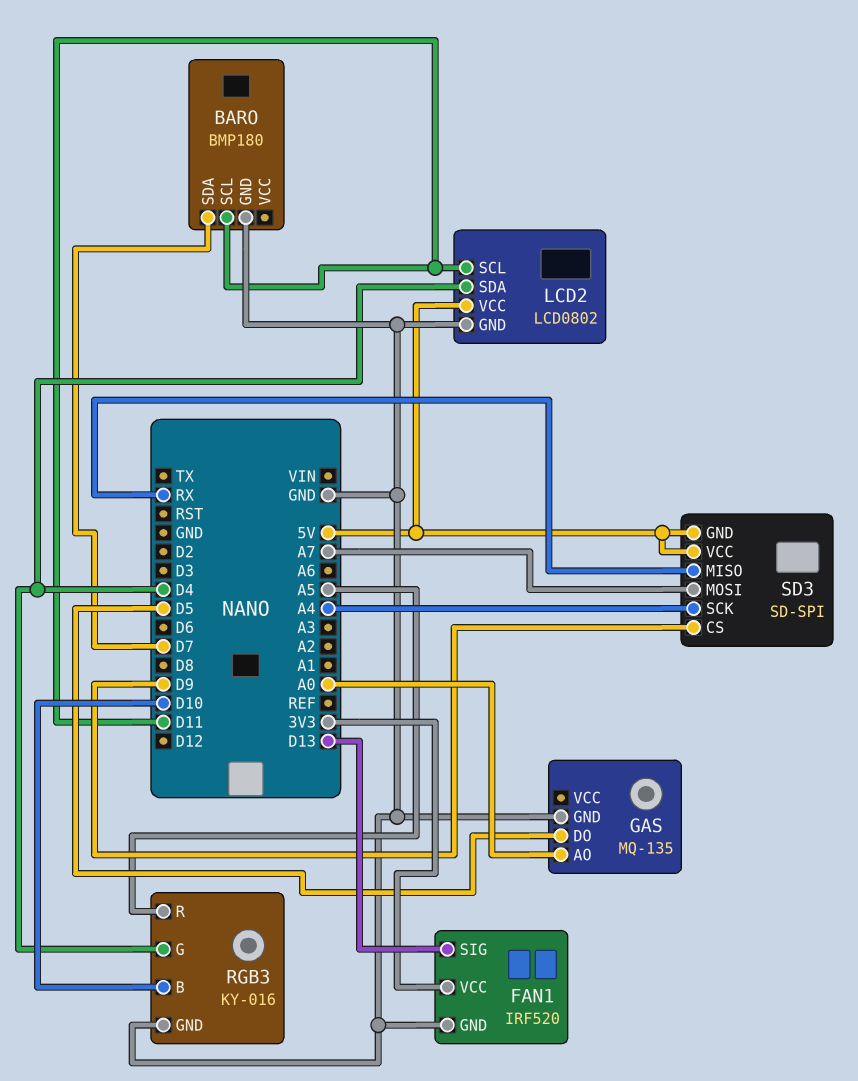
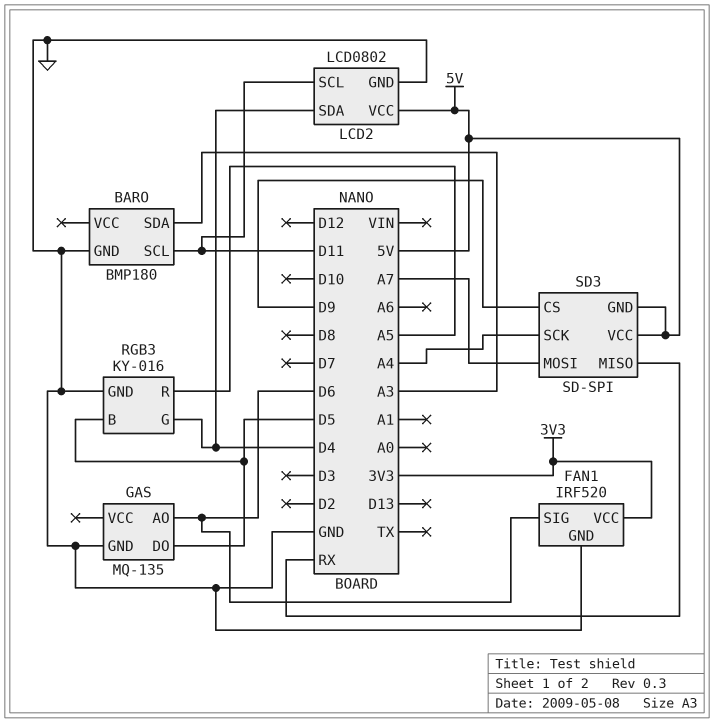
BARO pin SDA: D7 -> A3
FAN1 pin SIG: D13 -> D6
GAS pin AO: A0 -> D6
RGB3 pin B: D10 -> D5

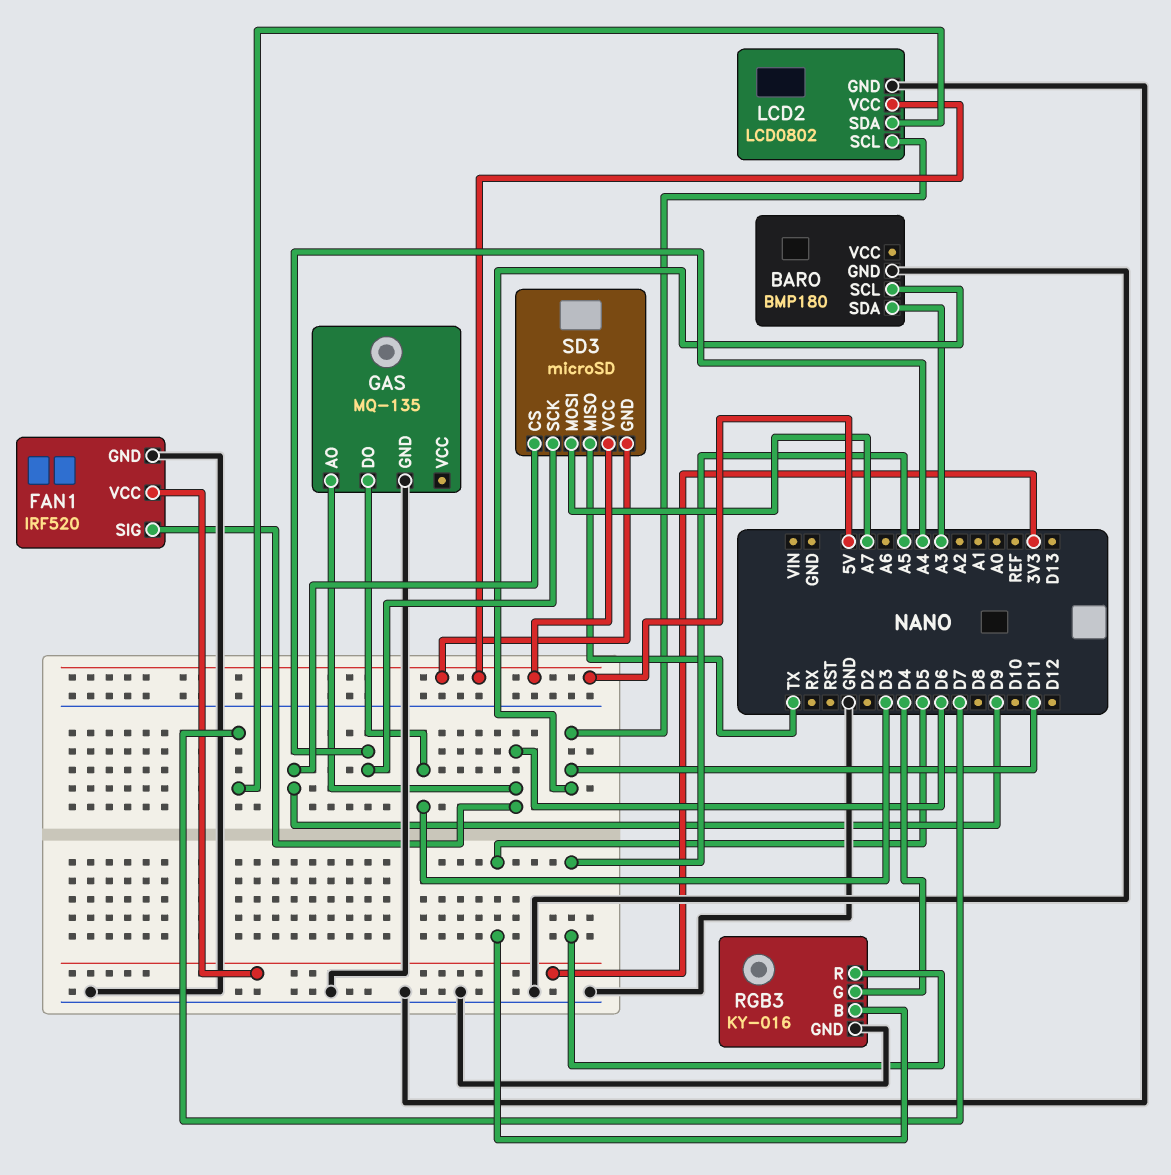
GAS pin DO: D5 -> D3
LCD2 pin SDA: D4 -> D7
SD3: SD-SPI -> microSD
SD3 pin MISO: RX -> TX

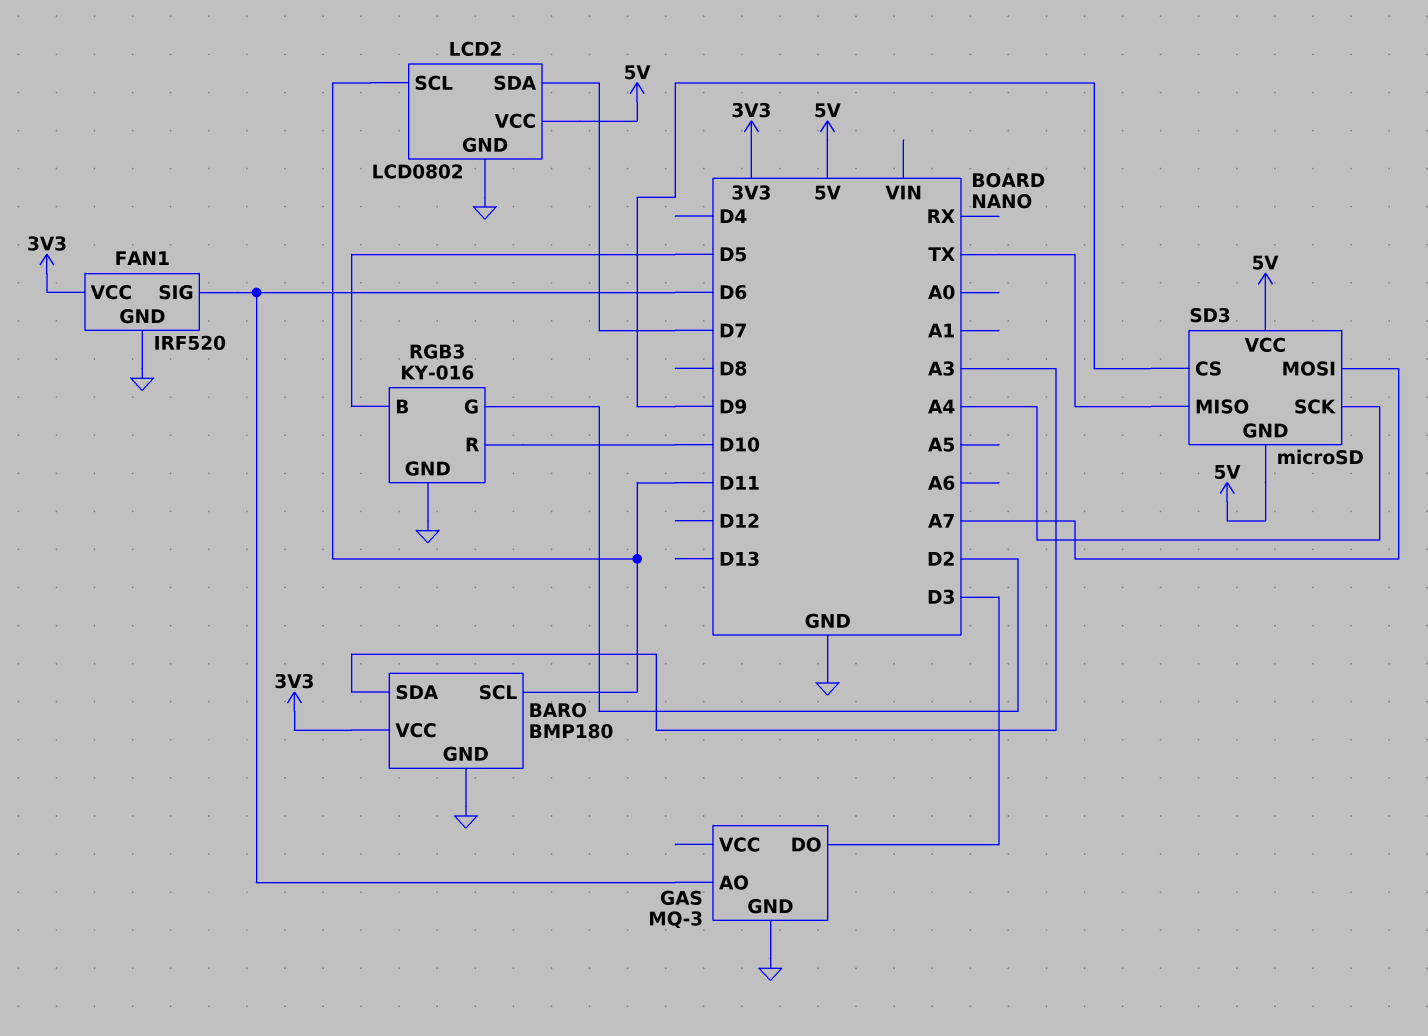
BARO pin VCC: none -> 3V3
GAS: MQ-135 -> MQ-3
RGB3 pin G: D4 -> D2
RGB3 pin R: A5 -> D10

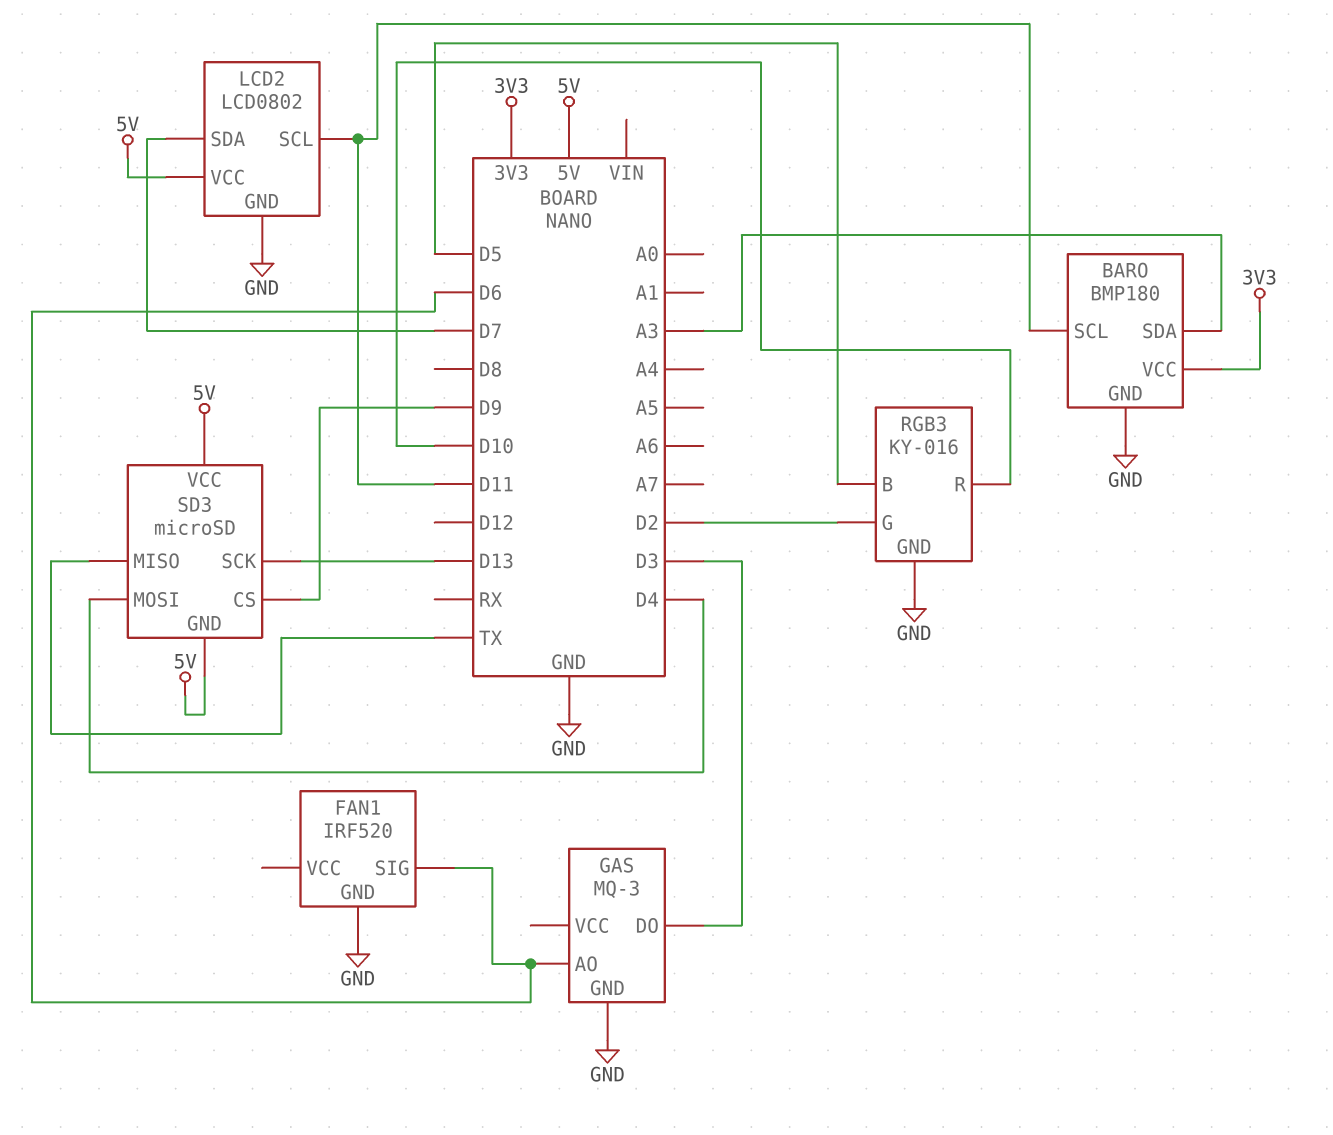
FAN1 pin VCC: 3V3 -> none
SD3 pin MOSI: A7 -> D4
SD3 pin SCK: A4 -> D13

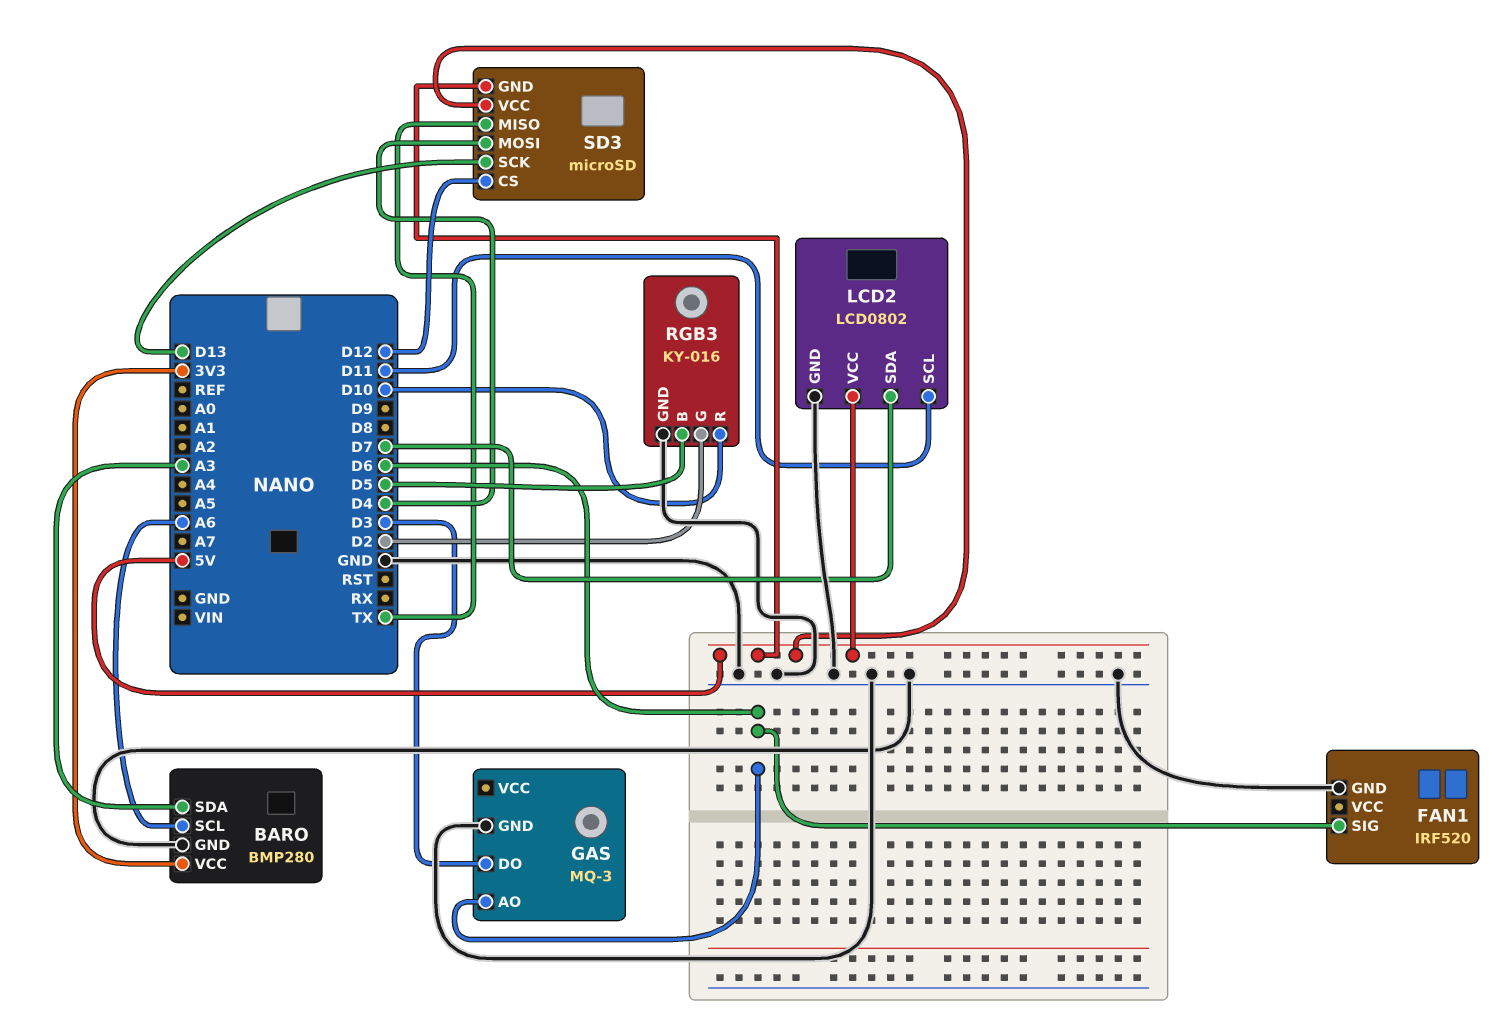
BARO: BMP180 -> BMP280
BARO pin SCL: D11 -> A6
SD3 pin CS: D9 -> D12

